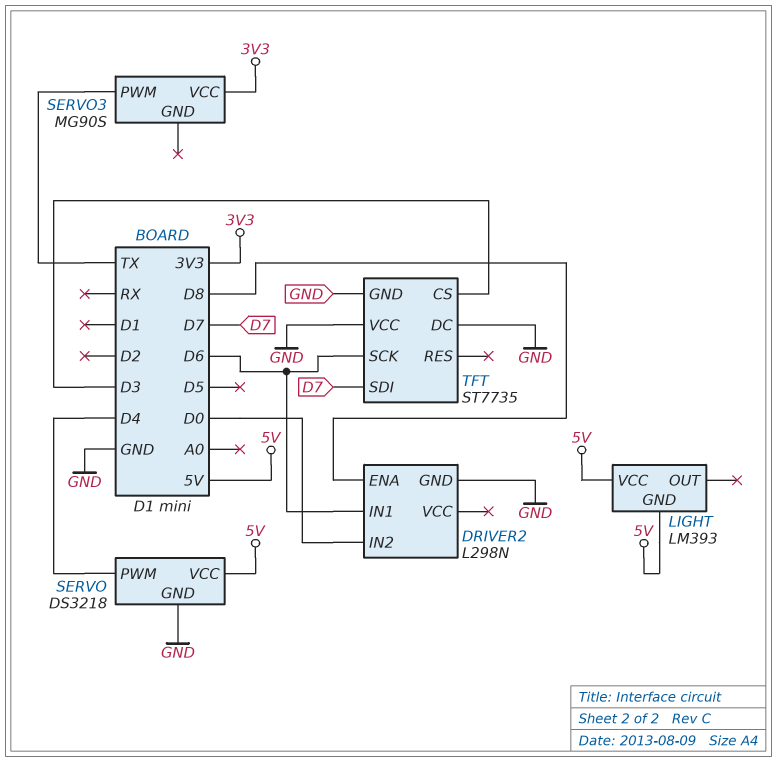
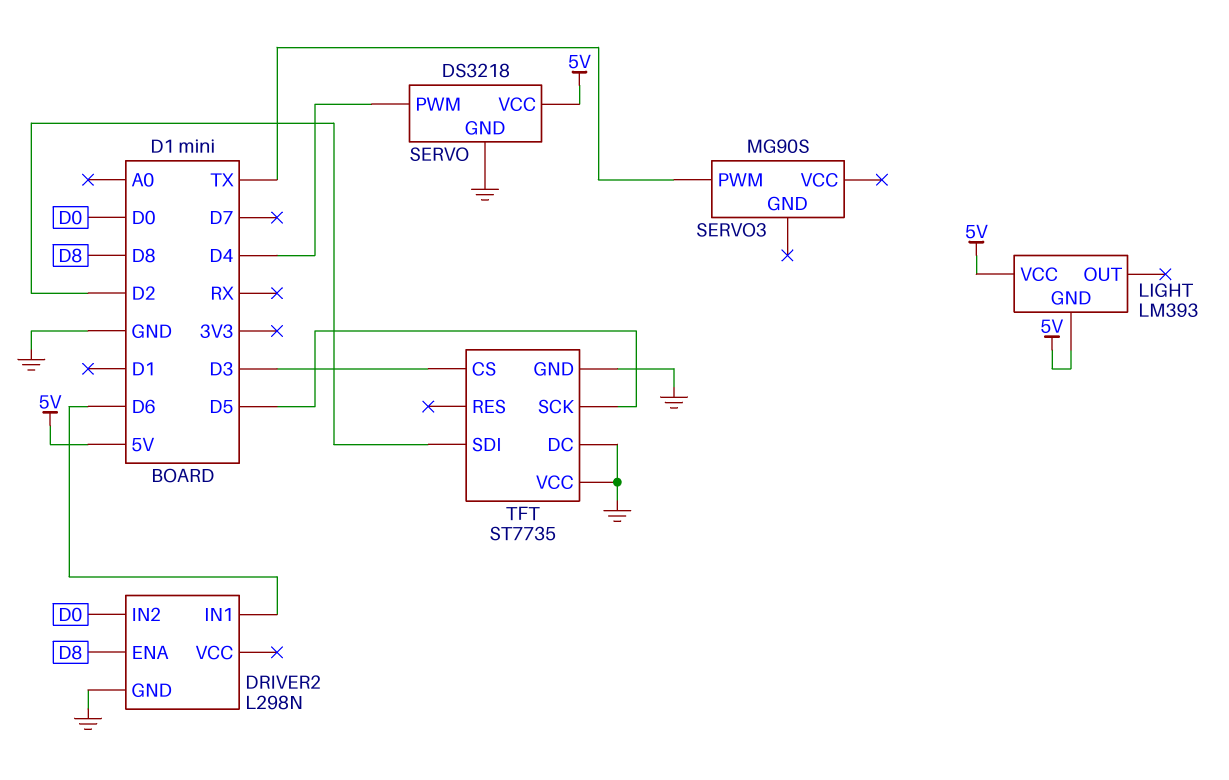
SERVO3 pin VCC: 3V3 -> none
TFT pin SCK: D6 -> D5
TFT pin SDI: D7 -> D2

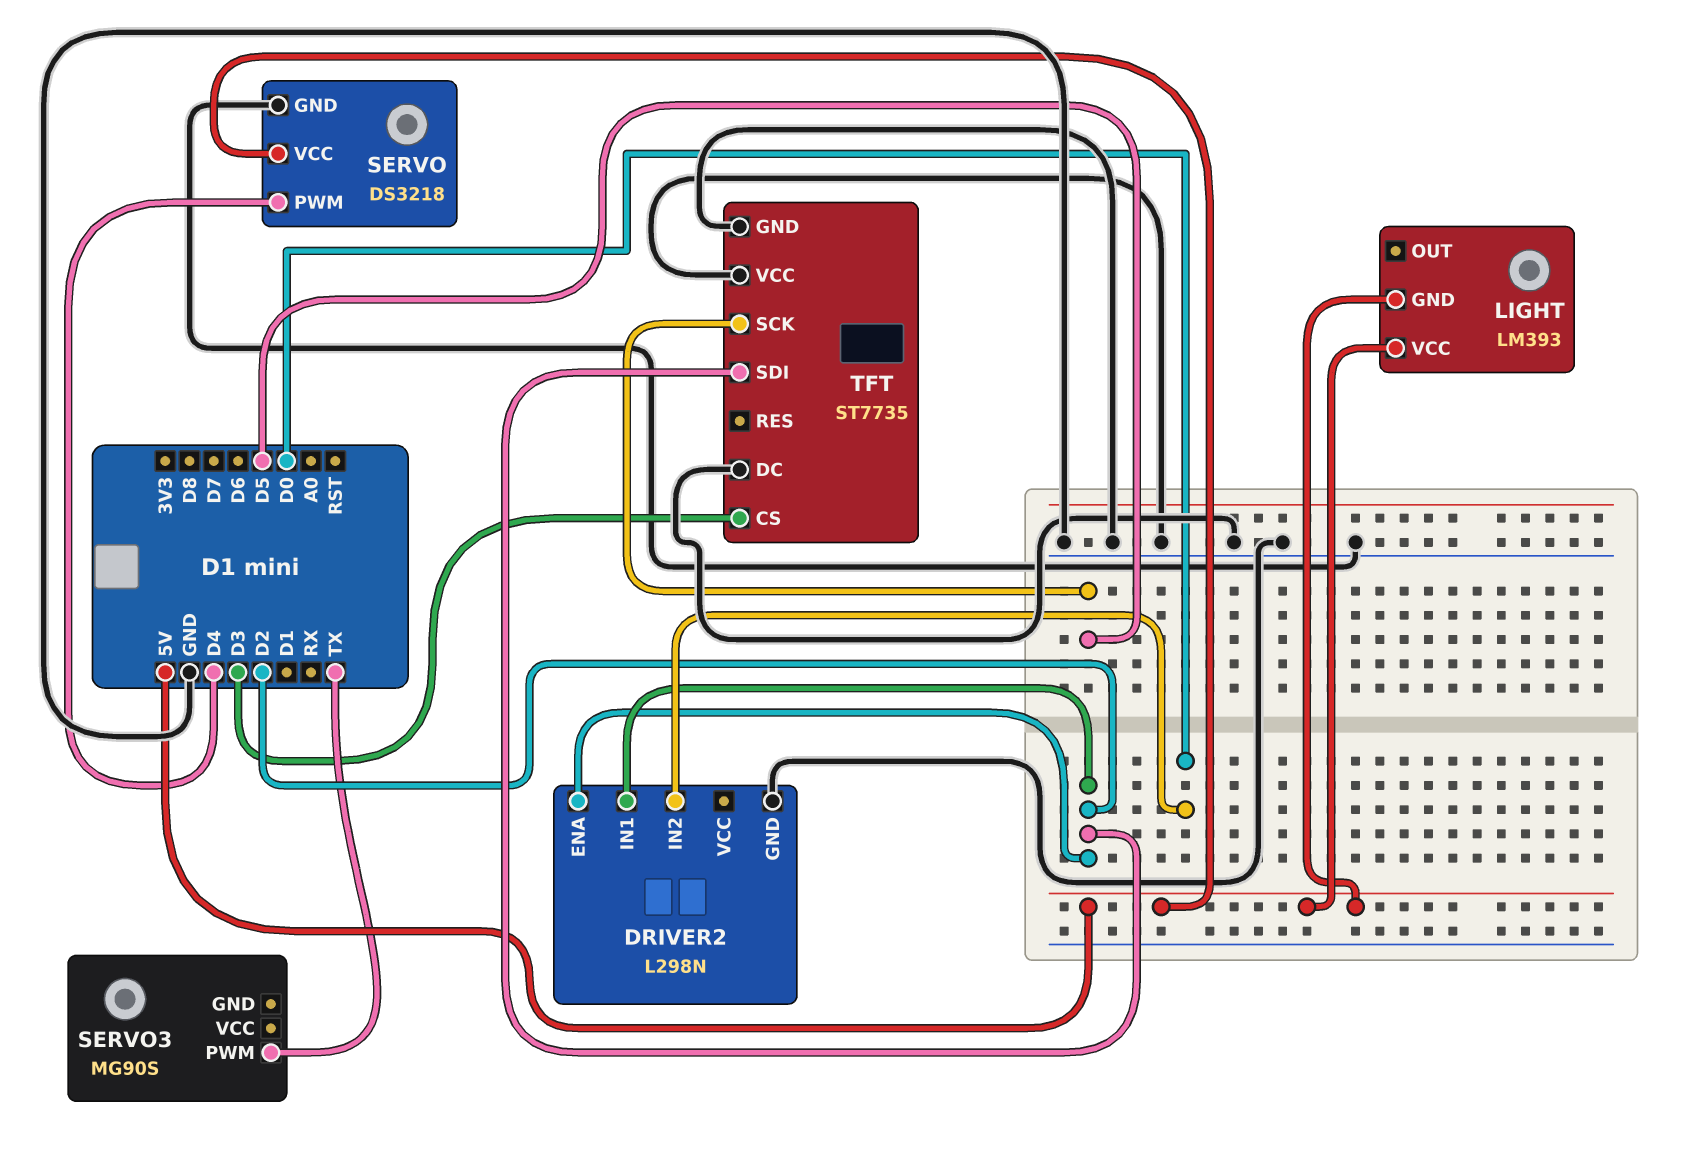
DRIVER2 pin ENA: D8 -> D2
DRIVER2 pin IN1: D6 -> D2

